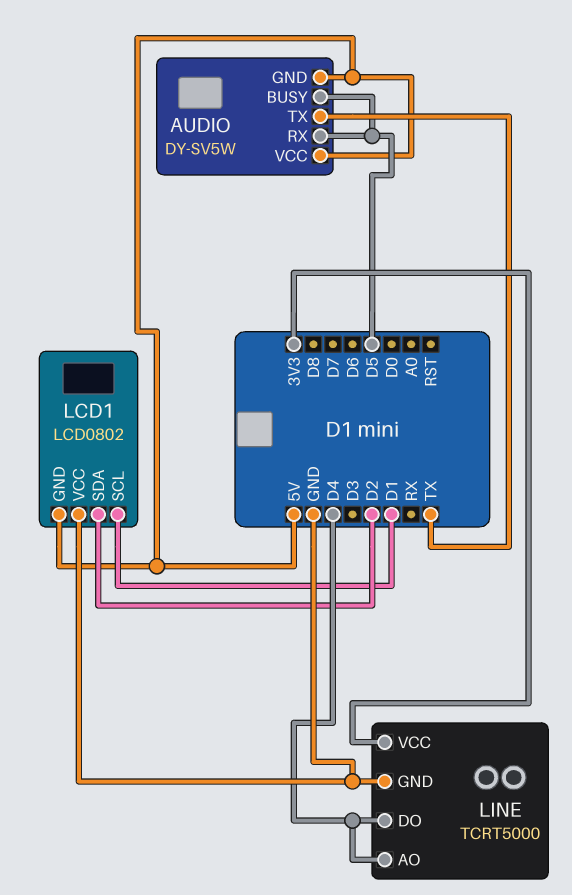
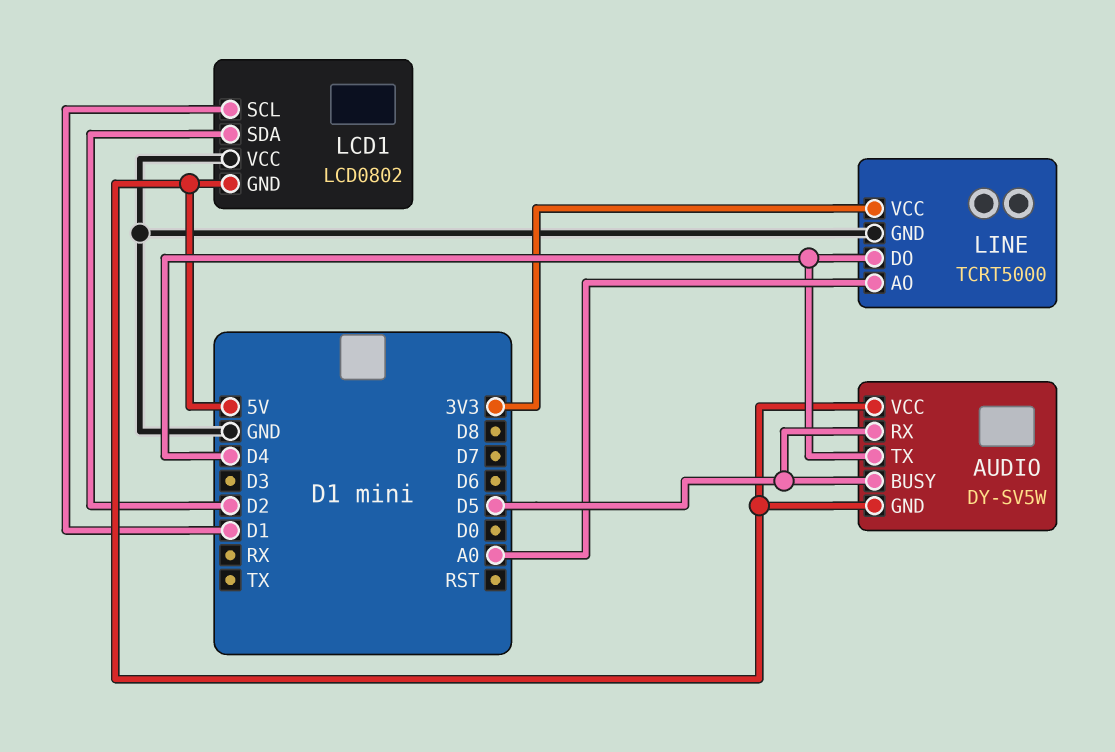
AUDIO pin TX: TX -> D4
LINE pin AO: D4 -> A0

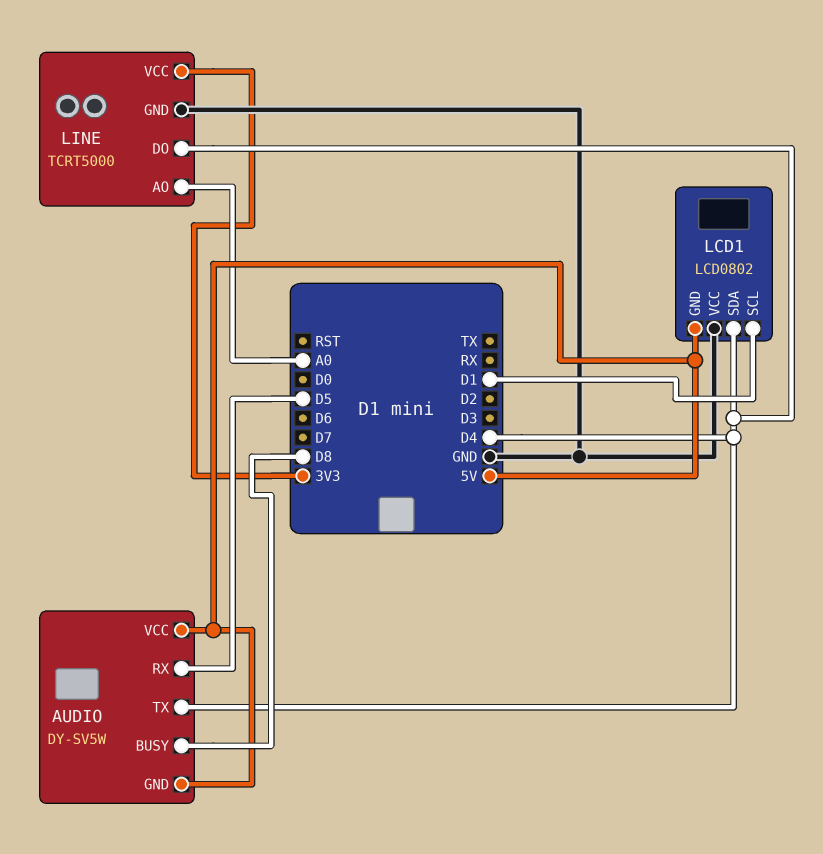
AUDIO pin BUSY: D5 -> D8
LCD1 pin SDA: D2 -> D4

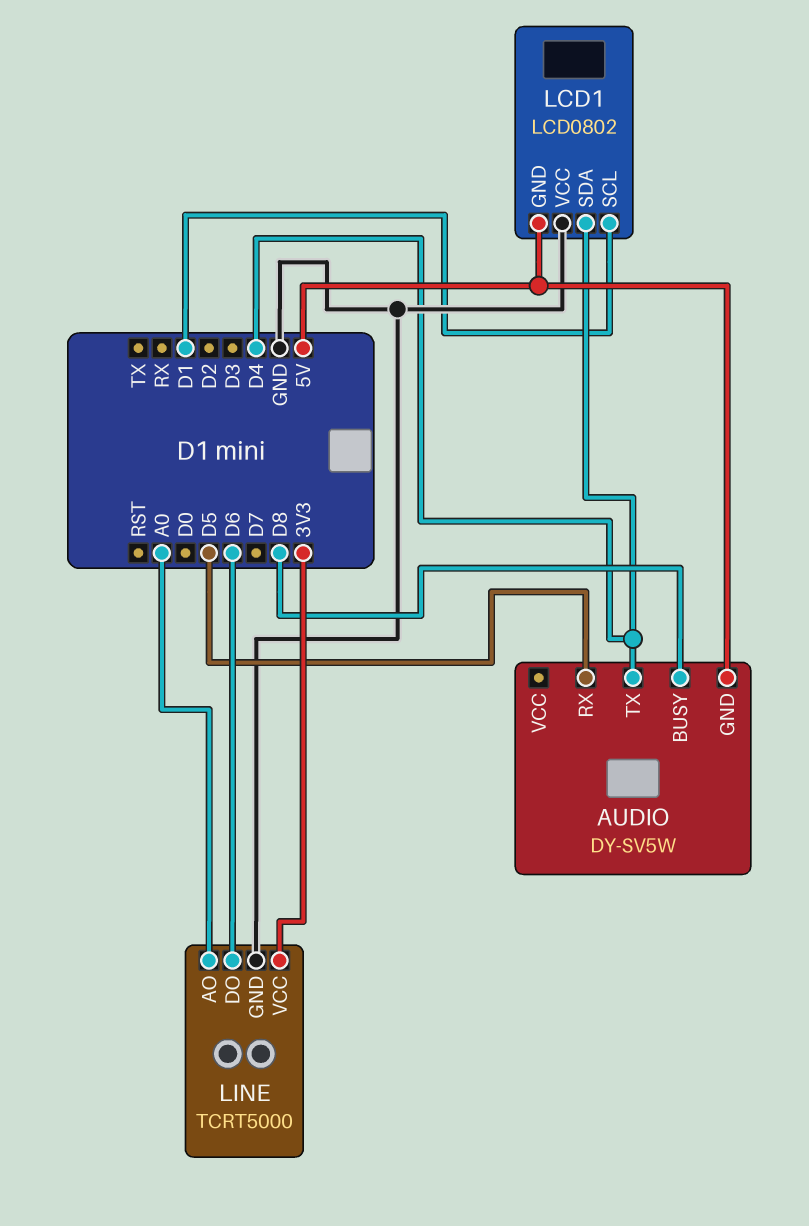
AUDIO pin VCC: 5V -> none
LINE pin DO: D4 -> D6

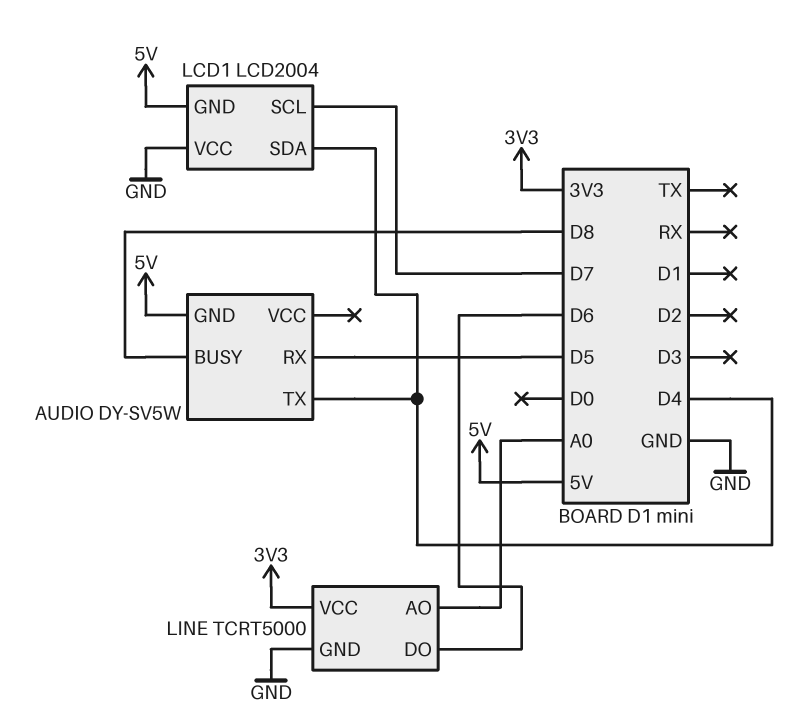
LCD1: LCD0802 -> LCD2004
LCD1 pin SCL: D1 -> D7

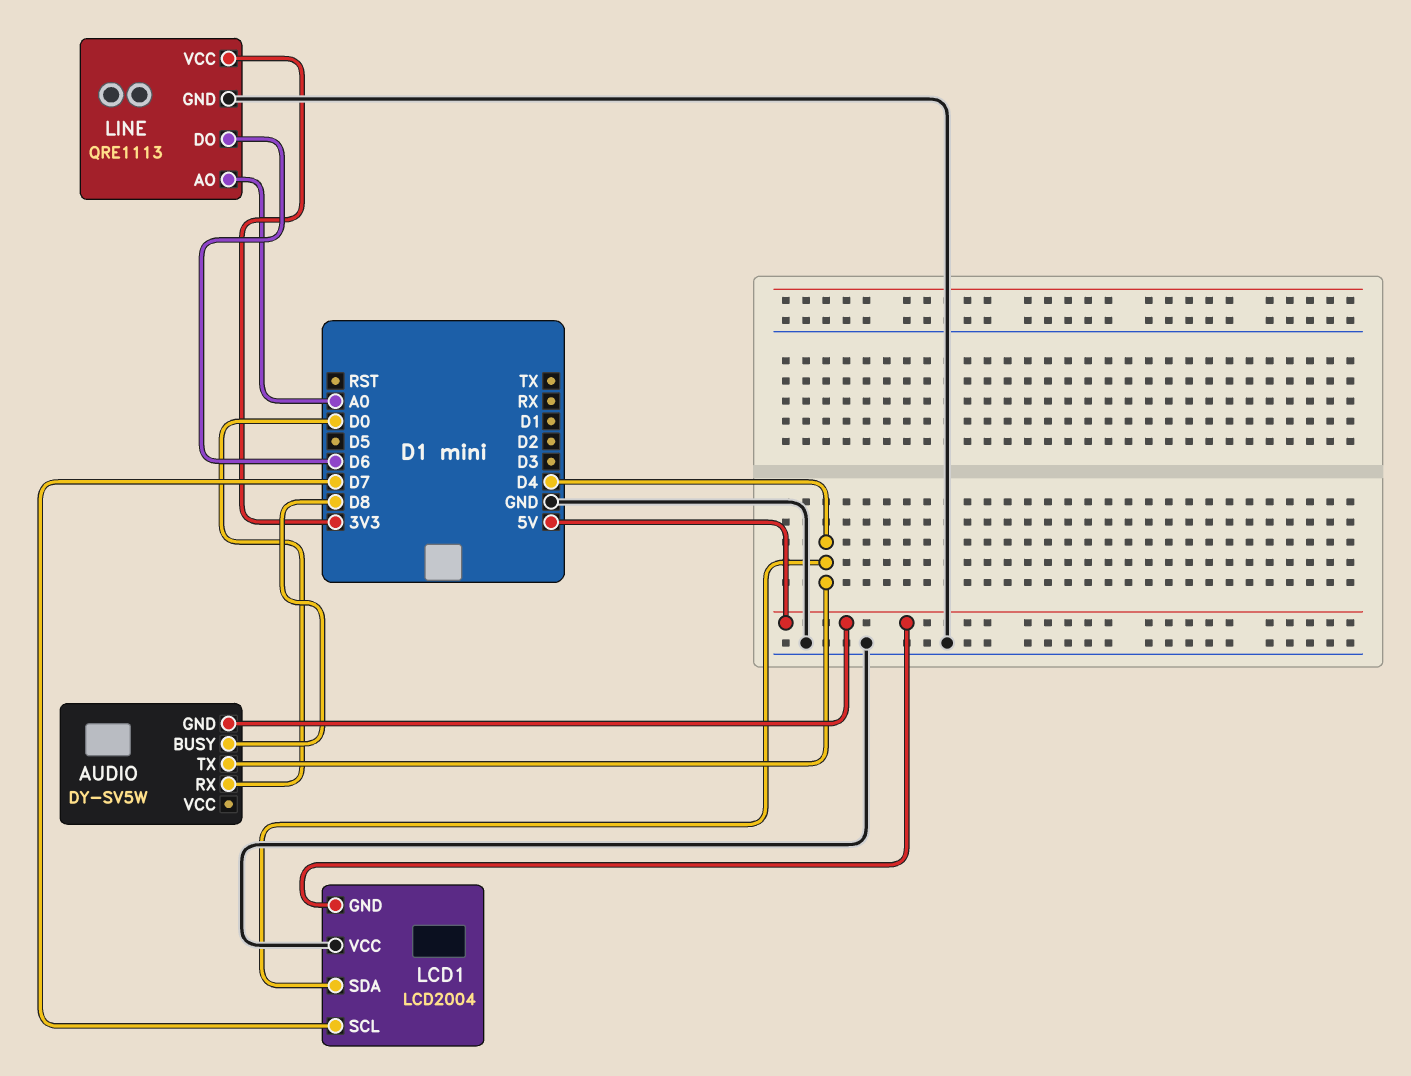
AUDIO pin RX: D5 -> D0
LINE: TCRT5000 -> QRE1113

